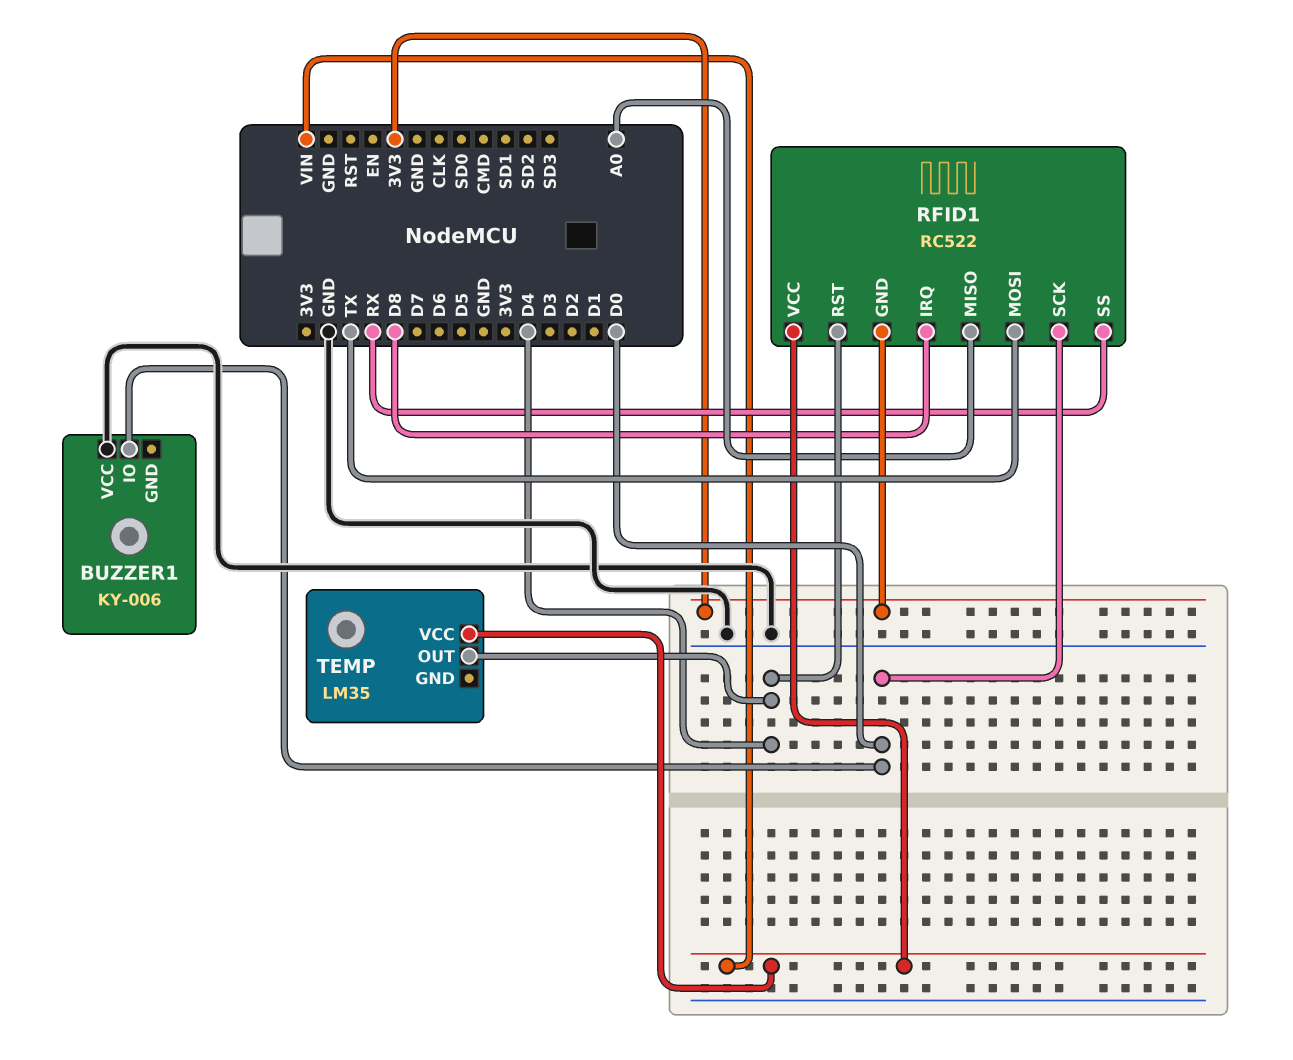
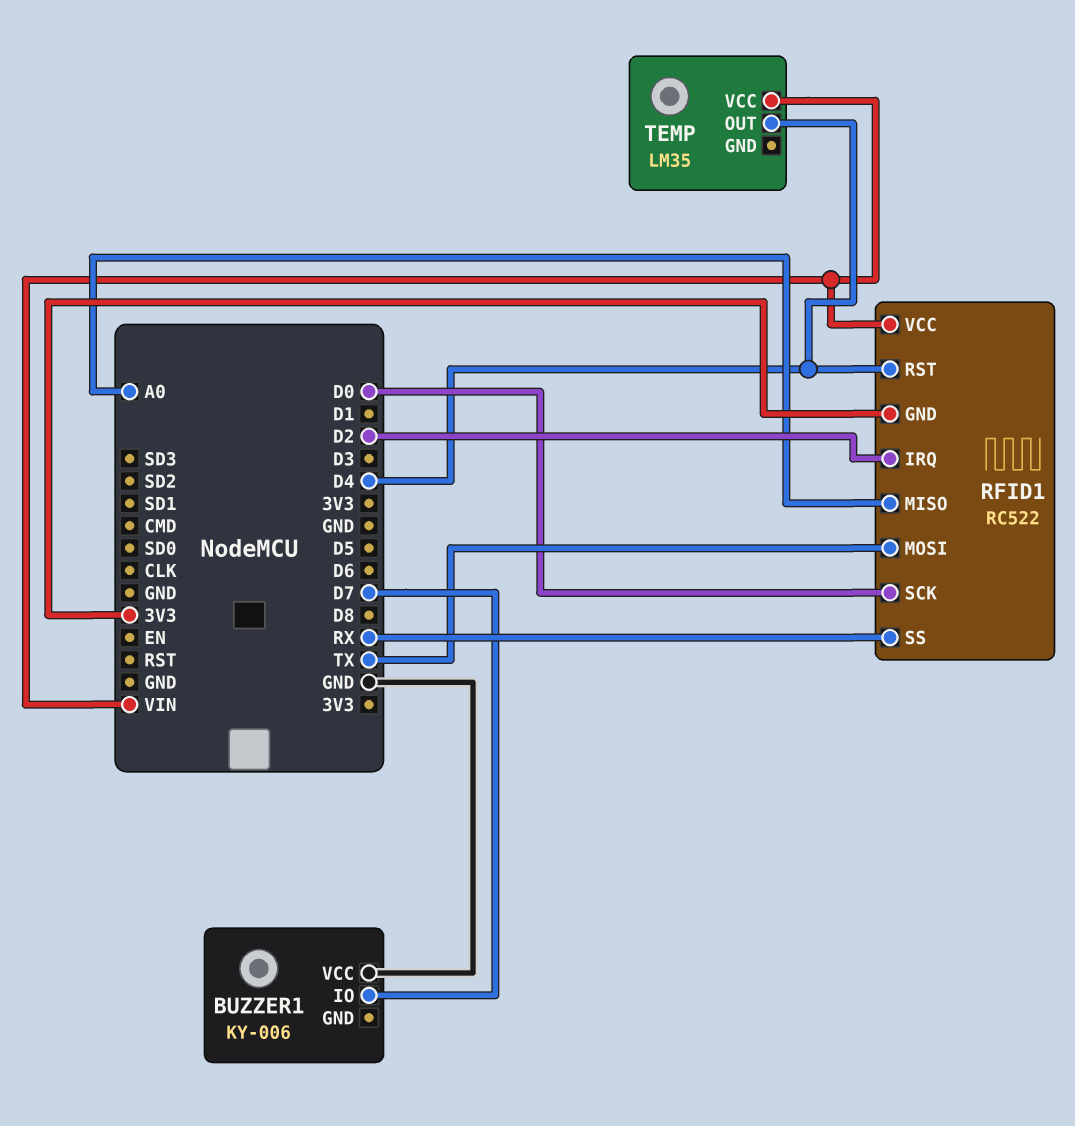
BUZZER1 pin IO: D0 -> D7
RFID1 pin IRQ: D8 -> D2

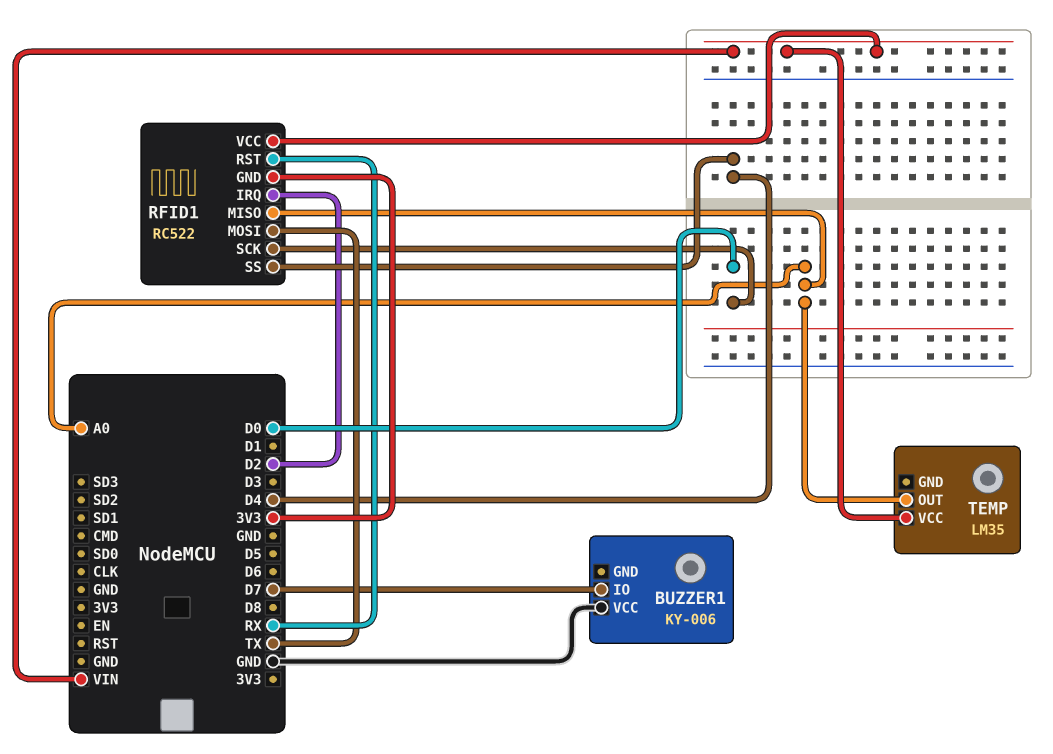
RFID1 pin RST: D4 -> RX
RFID1 pin SS: RX -> D4
TEMP pin OUT: D4 -> A0

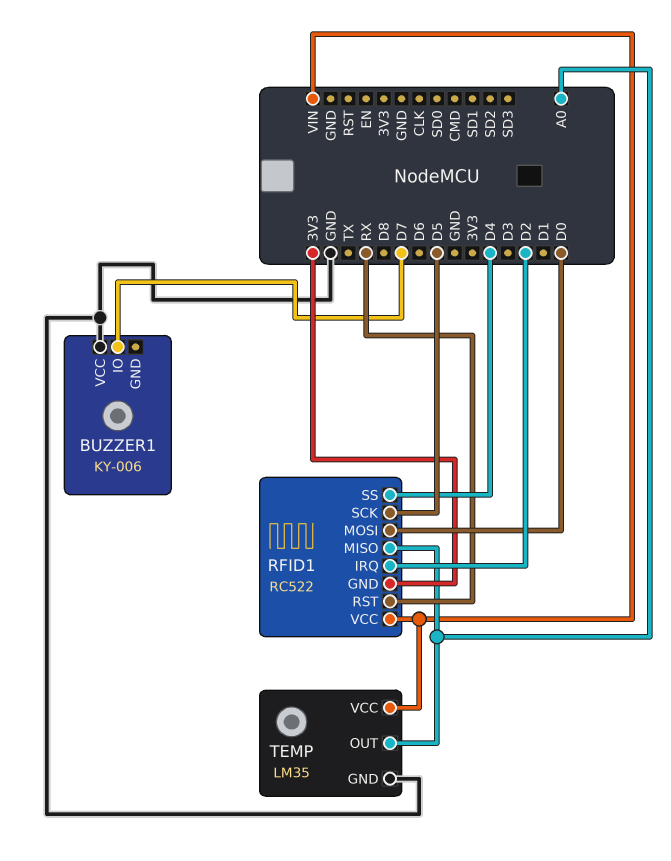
RFID1 pin MOSI: TX -> D0
RFID1 pin SCK: D0 -> D5
TEMP pin GND: none -> GND

